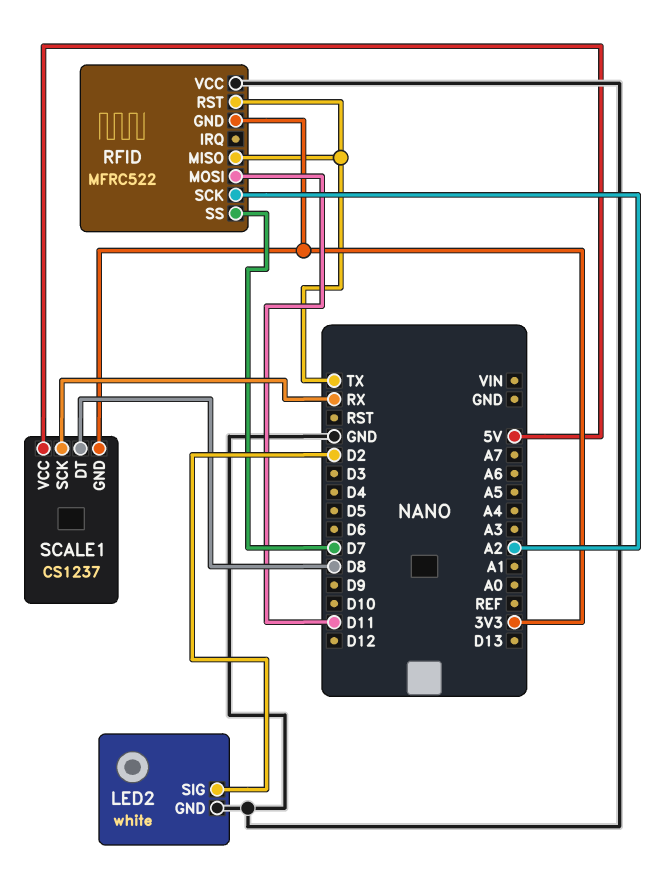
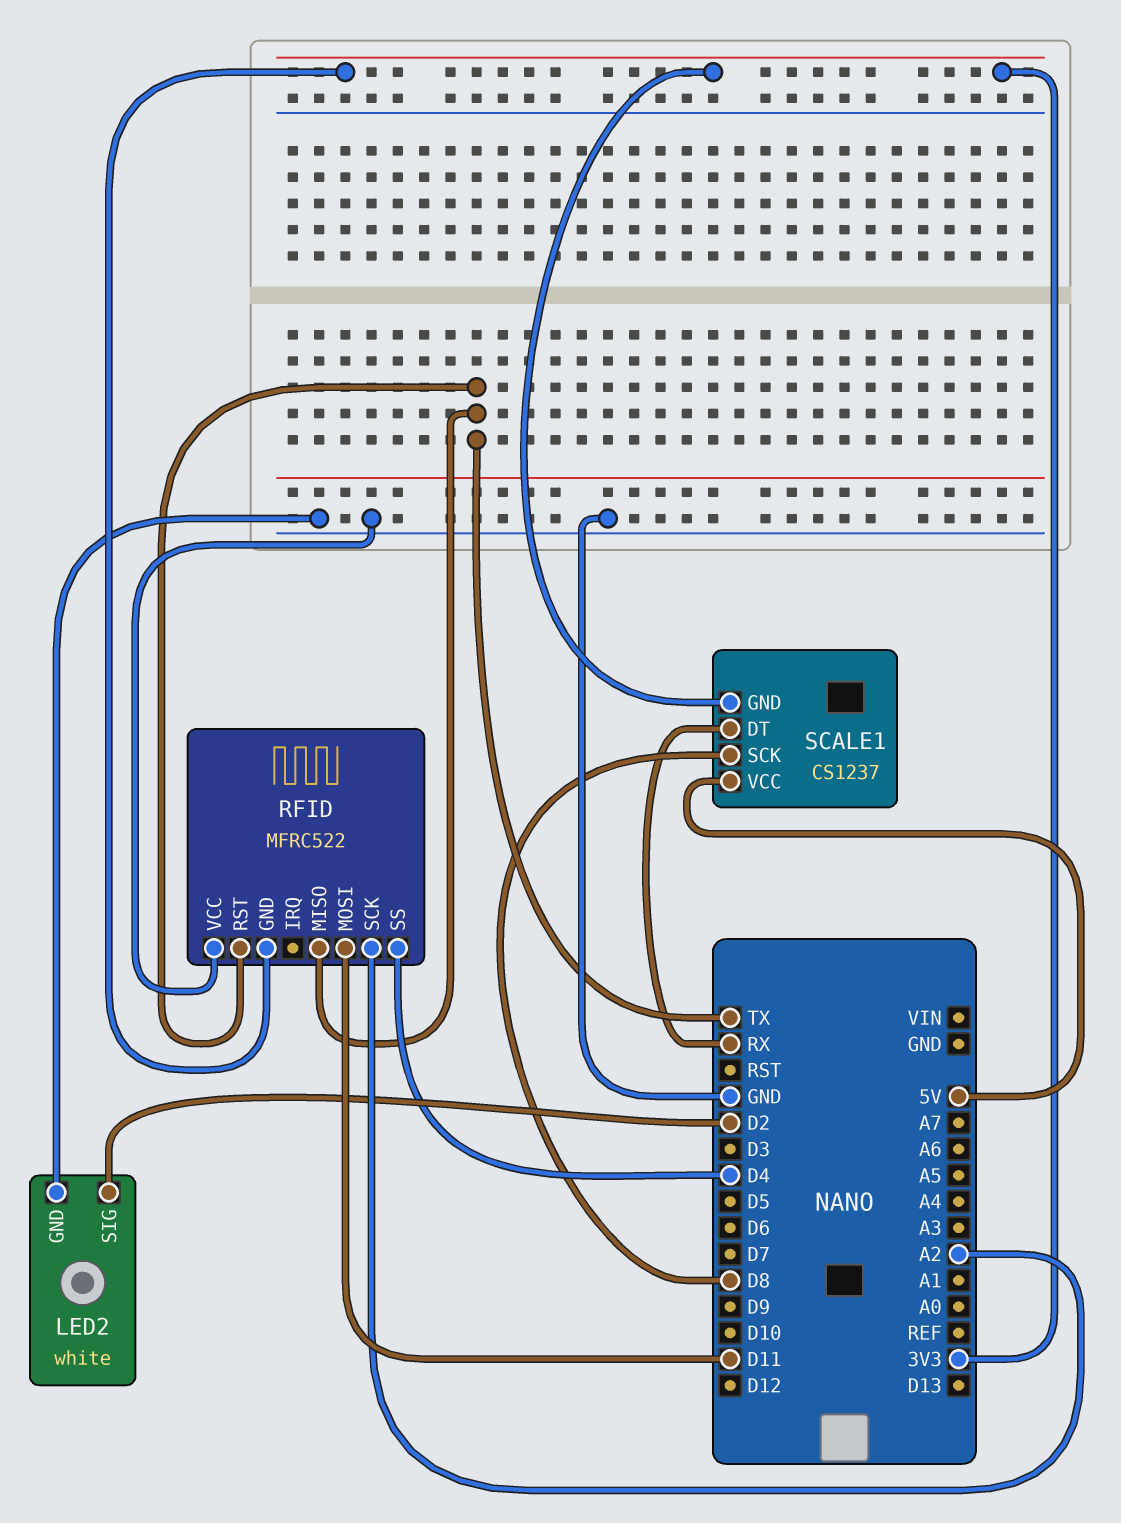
RFID pin SS: D7 -> D4
SCALE1 pin DT: D8 -> RX
SCALE1 pin SCK: RX -> D8

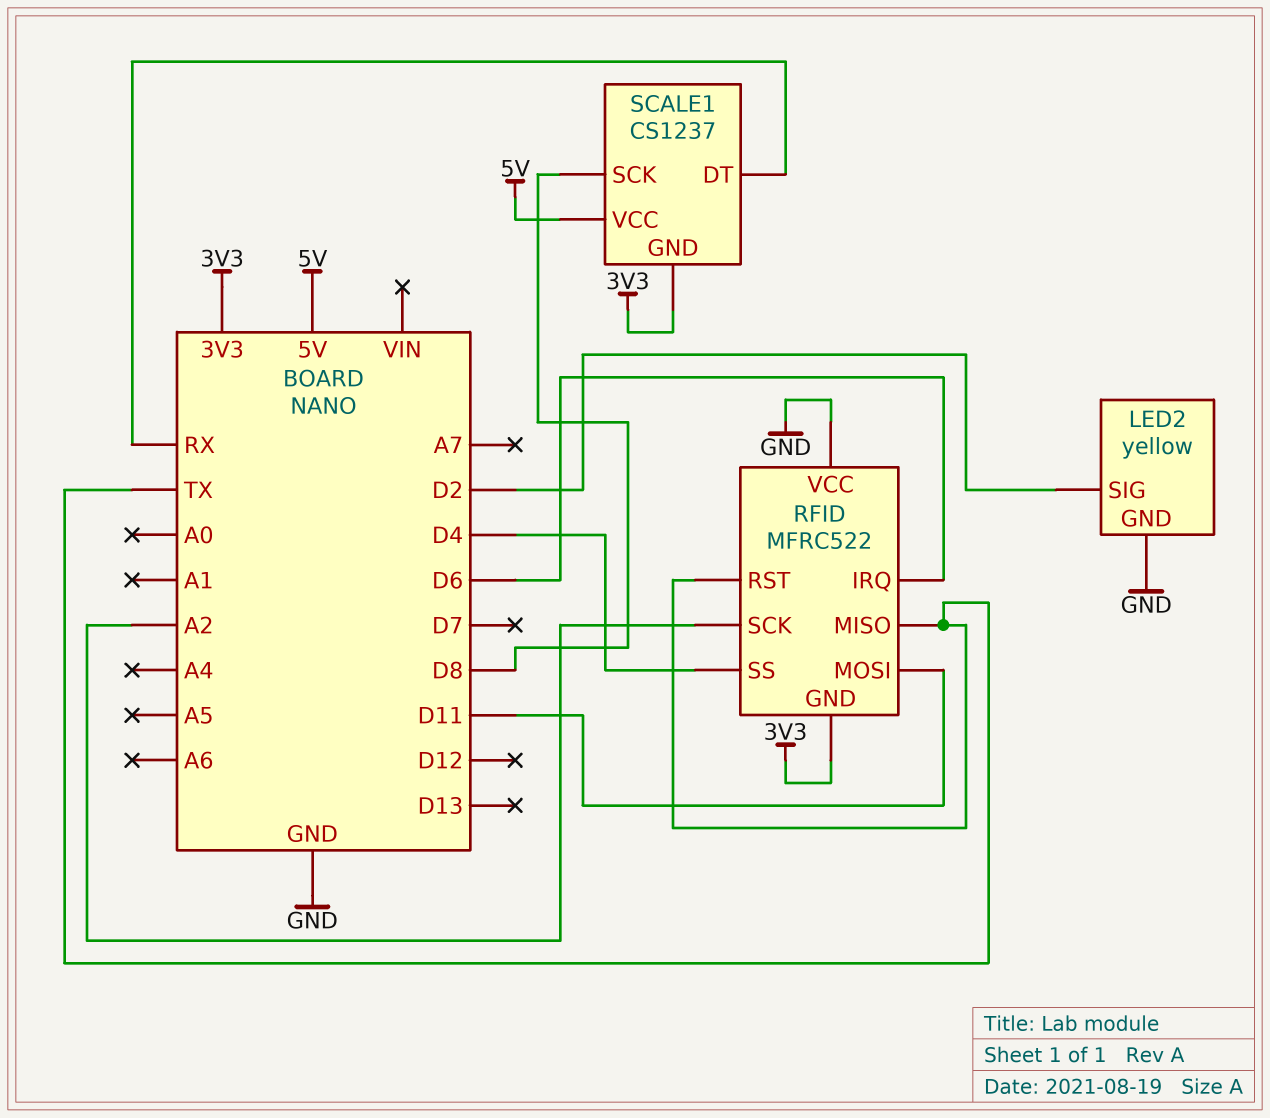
LED2: white -> yellow
RFID pin IRQ: none -> D6

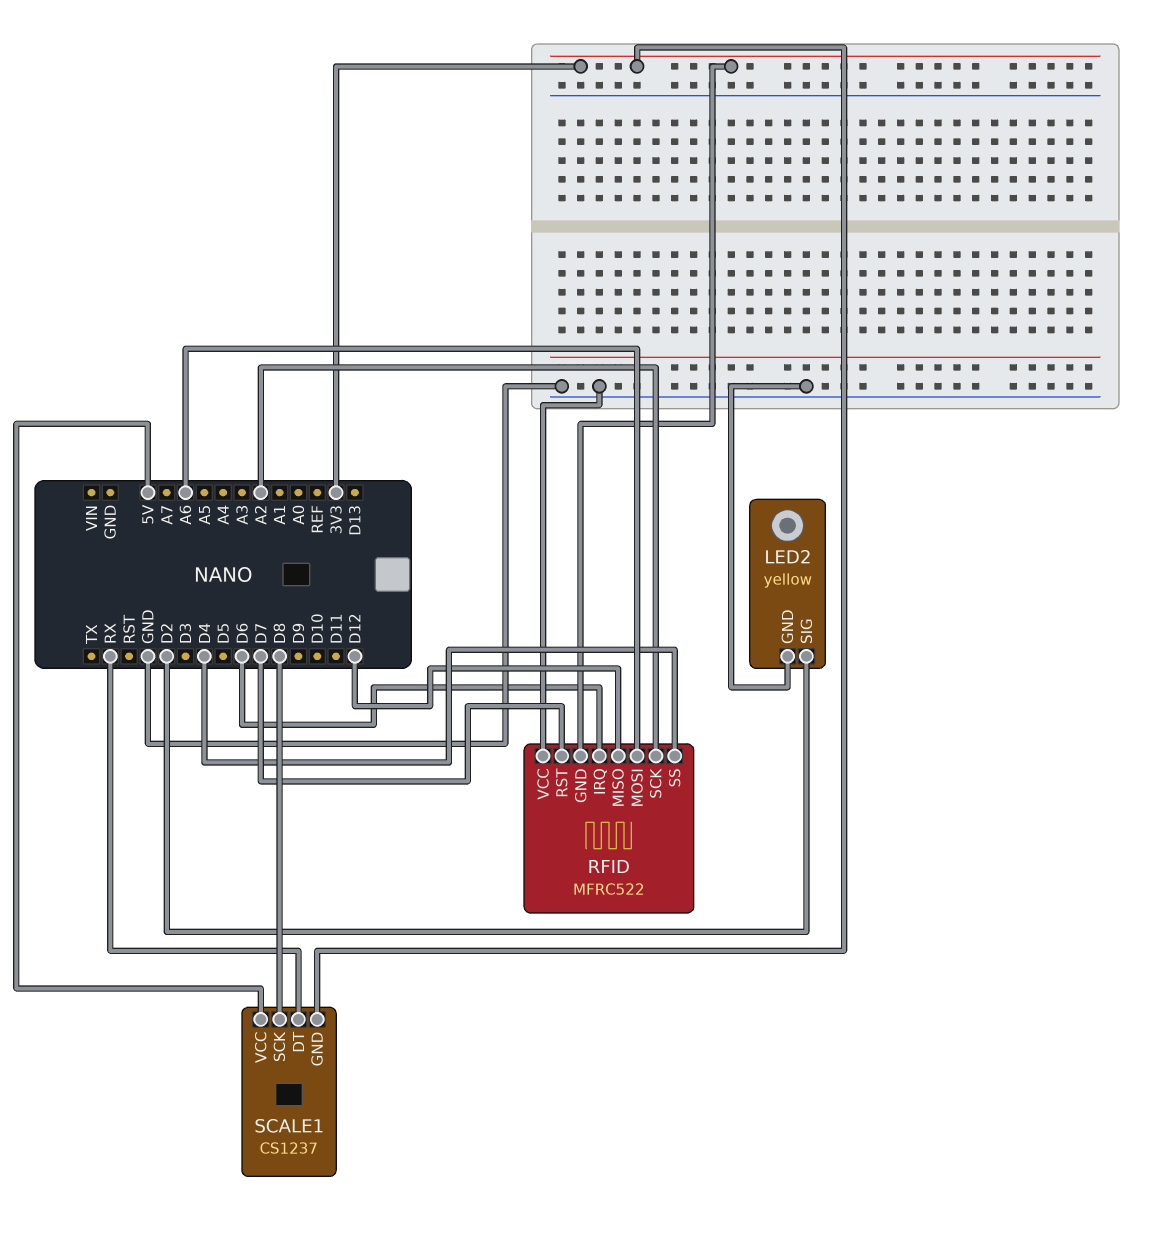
RFID pin MISO: TX -> D12
RFID pin MOSI: D11 -> A6
RFID pin RST: TX -> D7

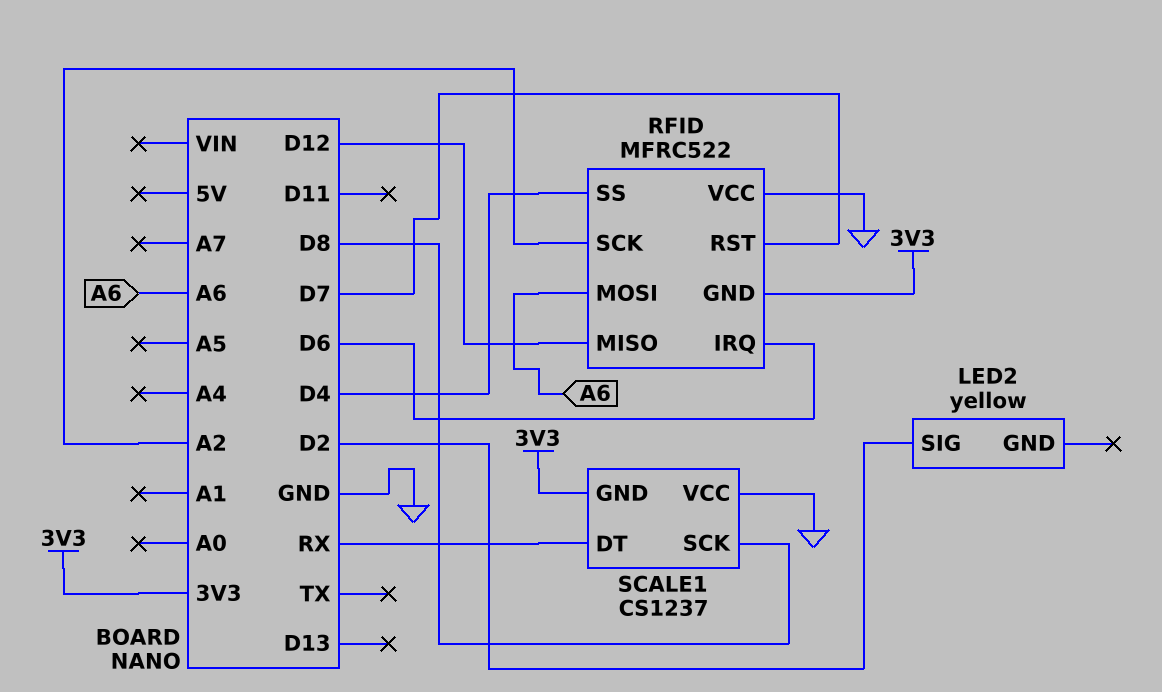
LED2 pin GND: GND -> none
SCALE1 pin VCC: 5V -> GND

